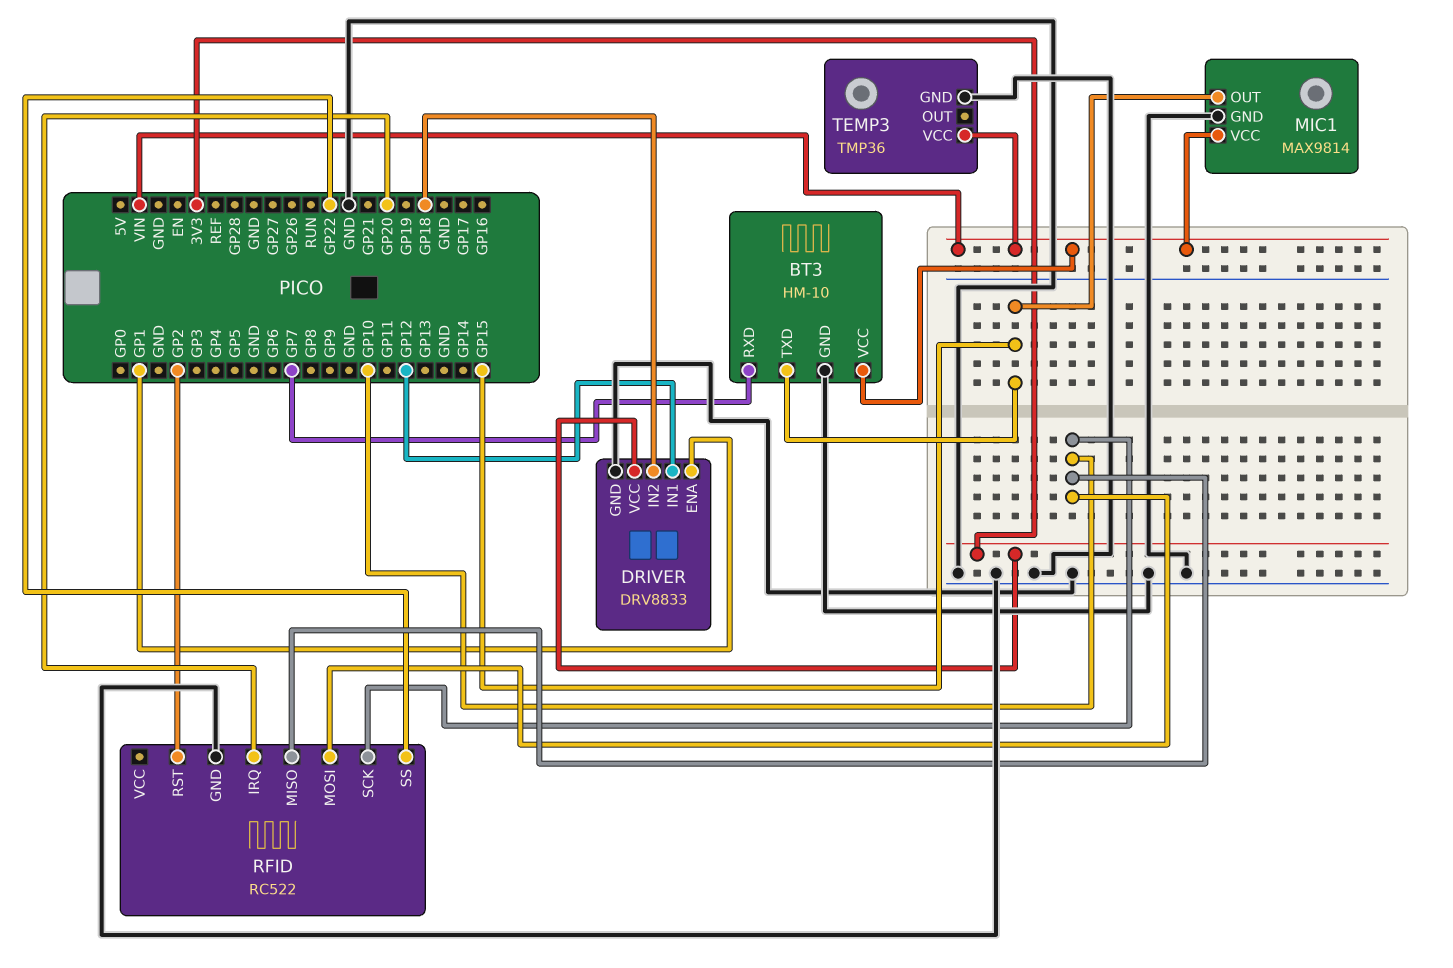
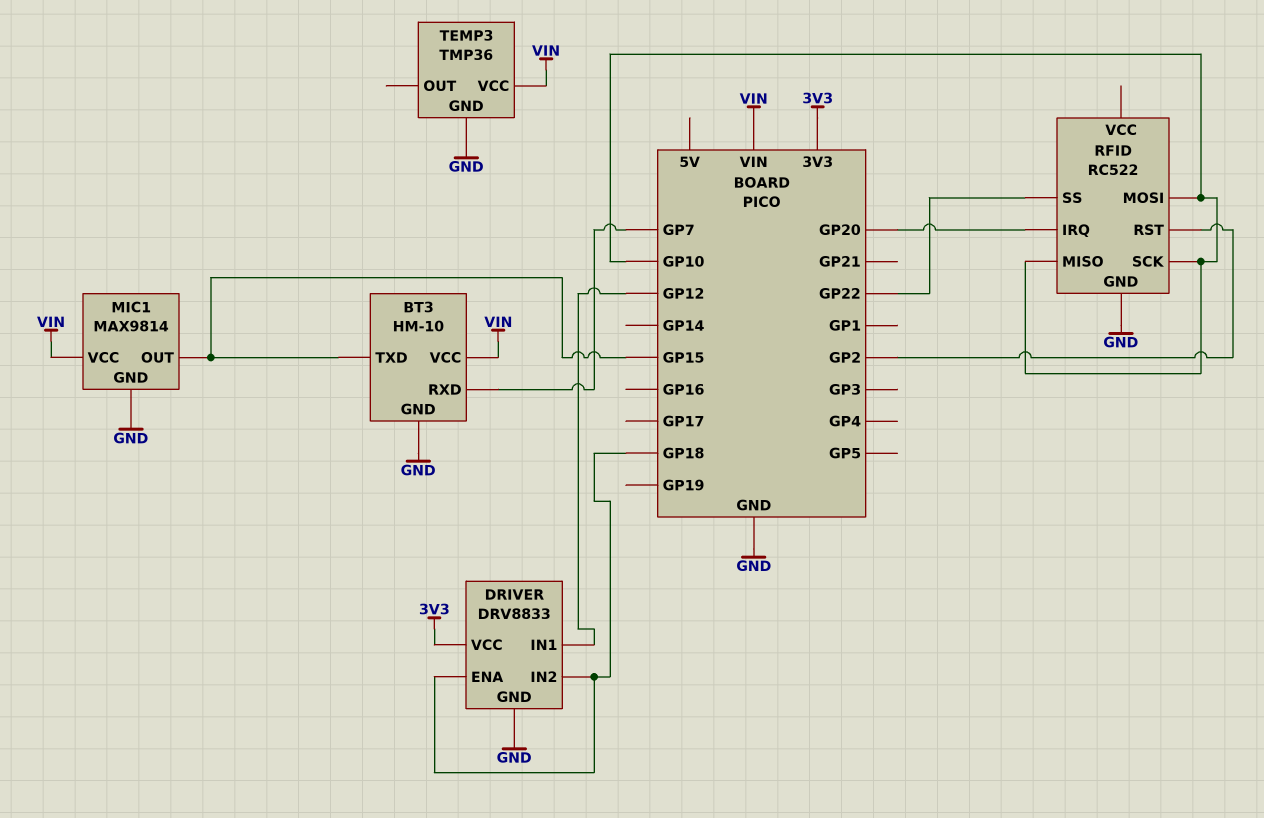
DRIVER pin ENA: GP1 -> GP18

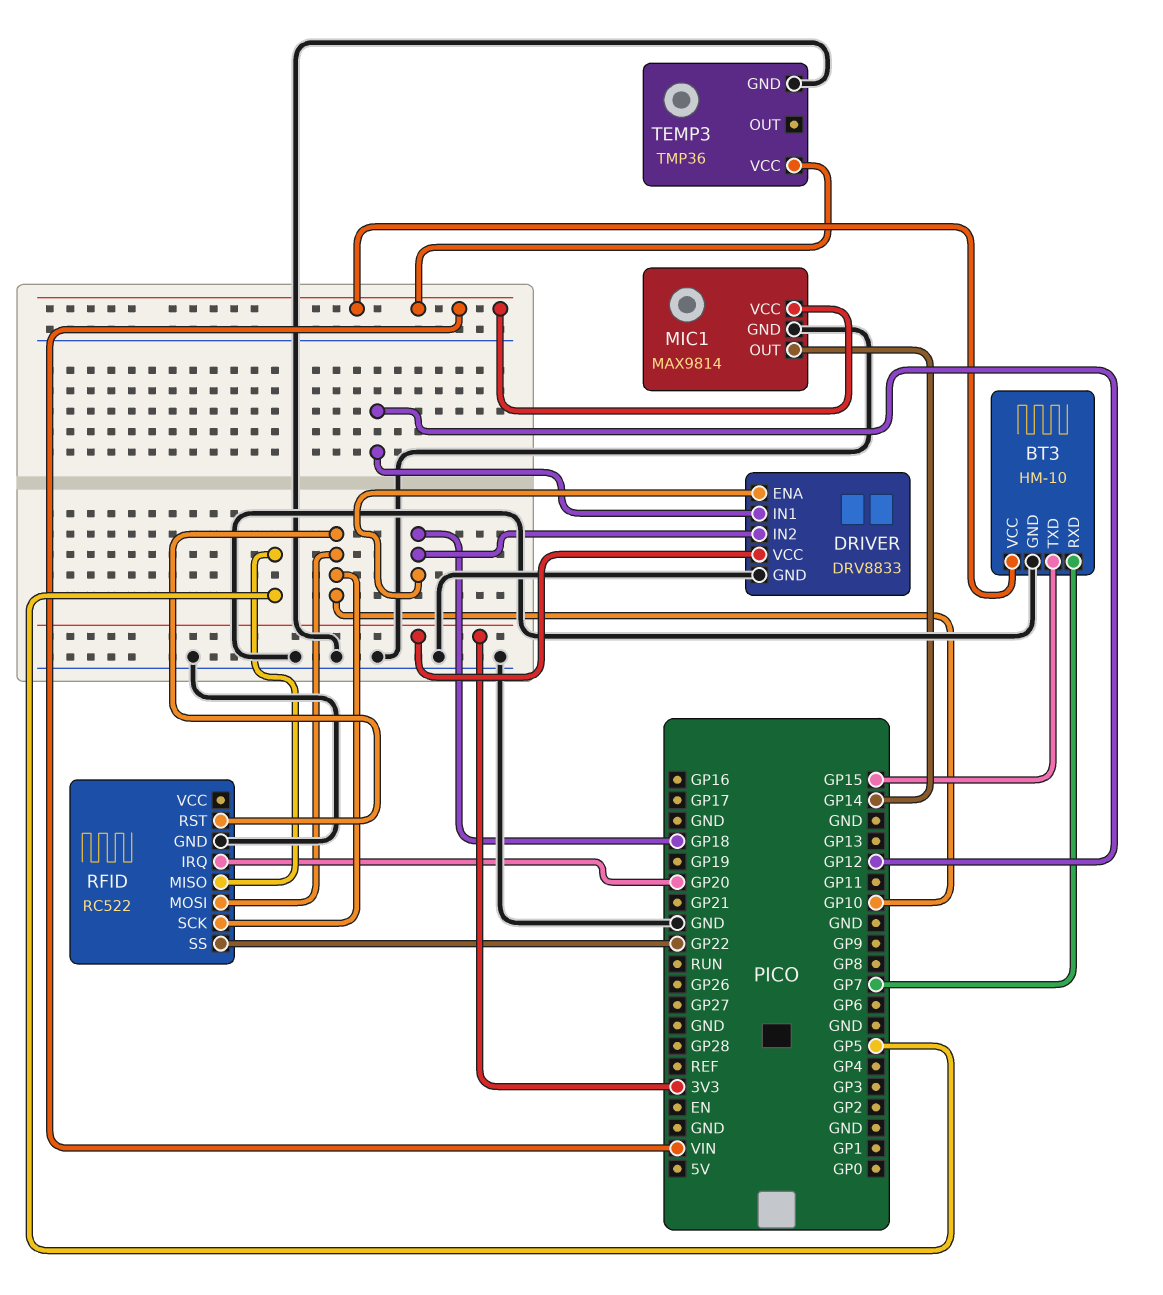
MIC1 pin OUT: GP15 -> GP14
RFID pin MISO: GP10 -> GP5
RFID pin RST: GP2 -> GP10

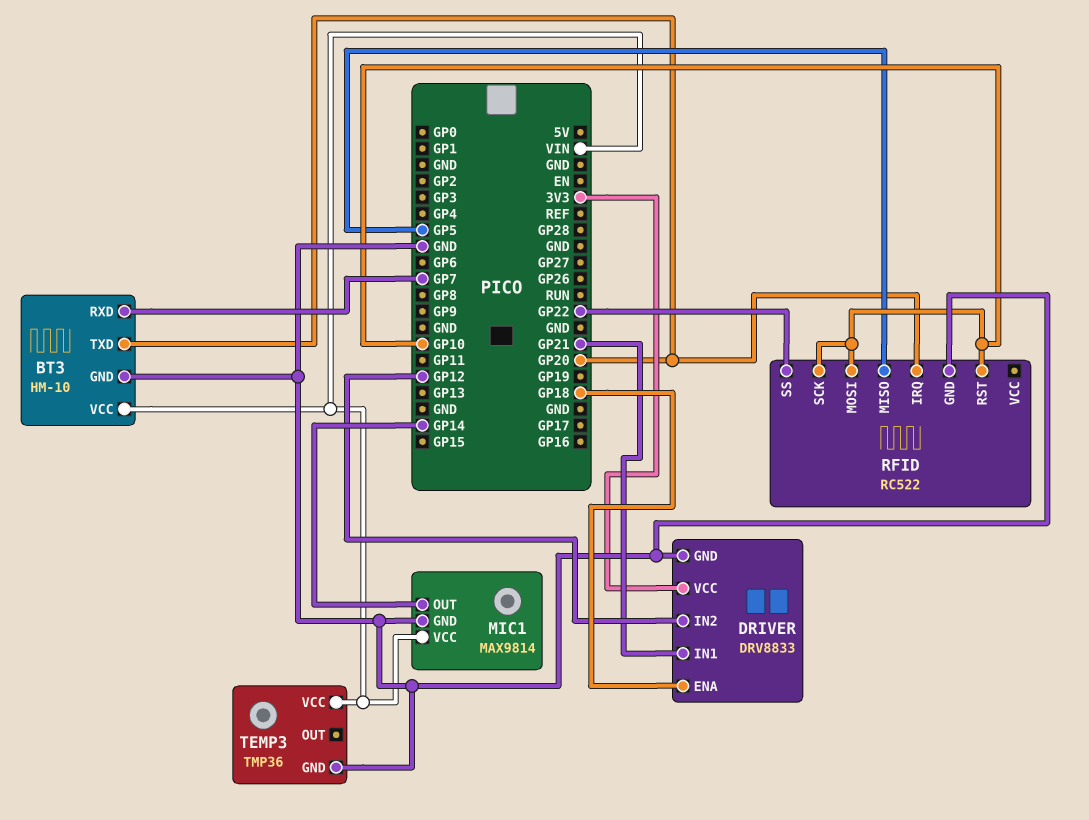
BT3 pin TXD: GP15 -> GP20
DRIVER pin IN1: GP12 -> GP21
DRIVER pin IN2: GP18 -> GP12

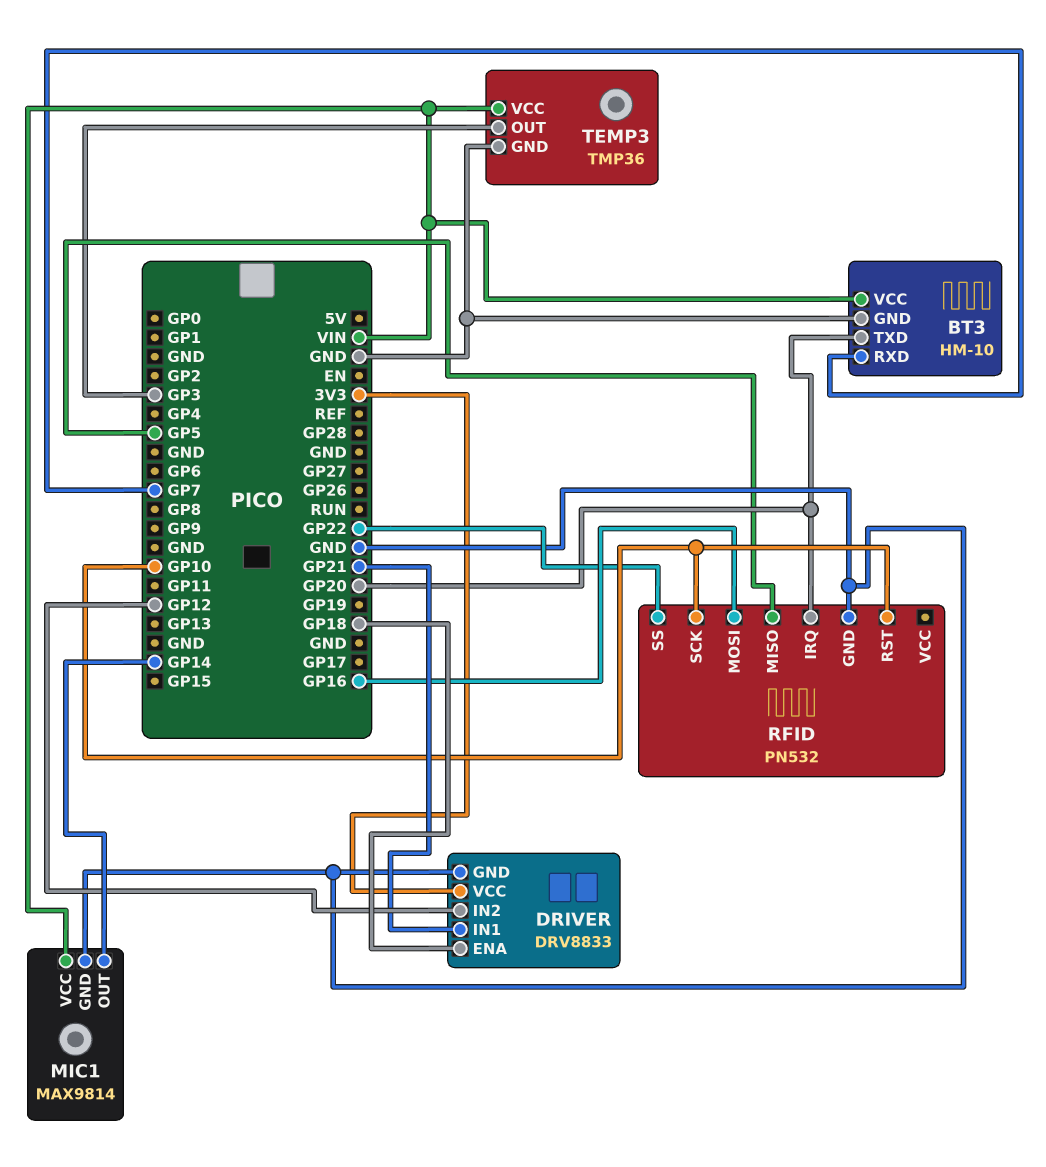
RFID: RC522 -> PN532
RFID pin MOSI: GP10 -> GP16
TEMP3 pin OUT: none -> GP3

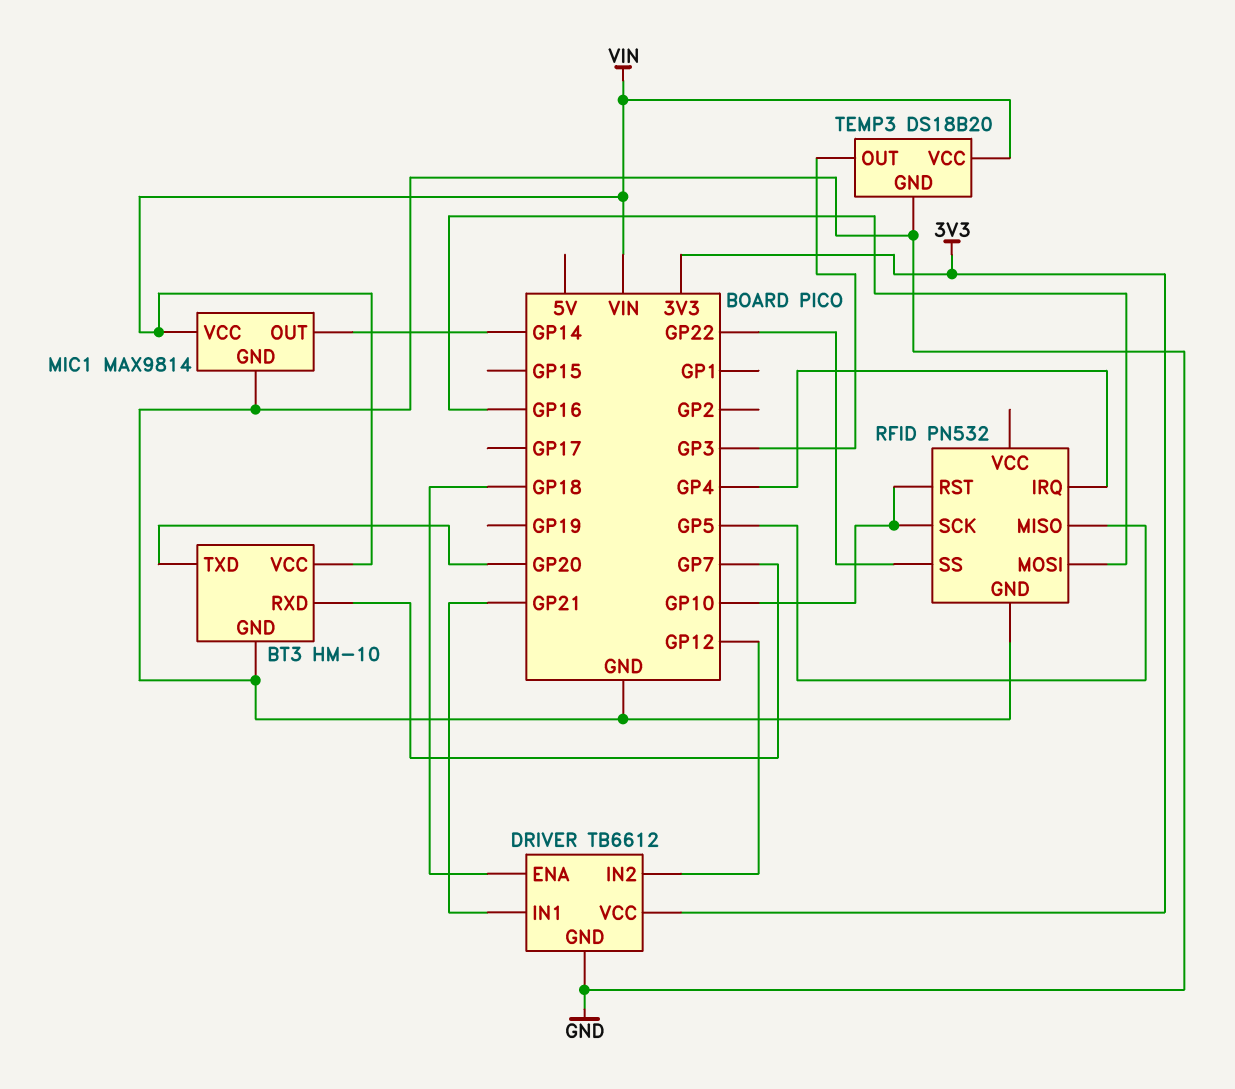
DRIVER: DRV8833 -> TB6612
RFID pin IRQ: GP20 -> GP4
TEMP3: TMP36 -> DS18B20

